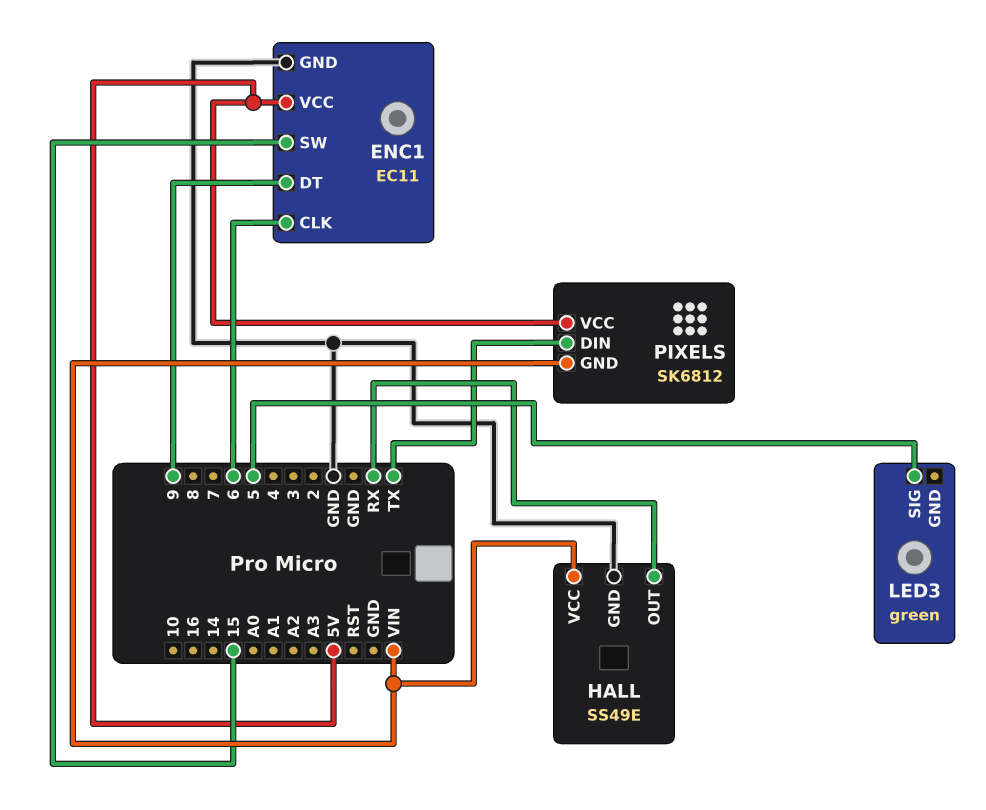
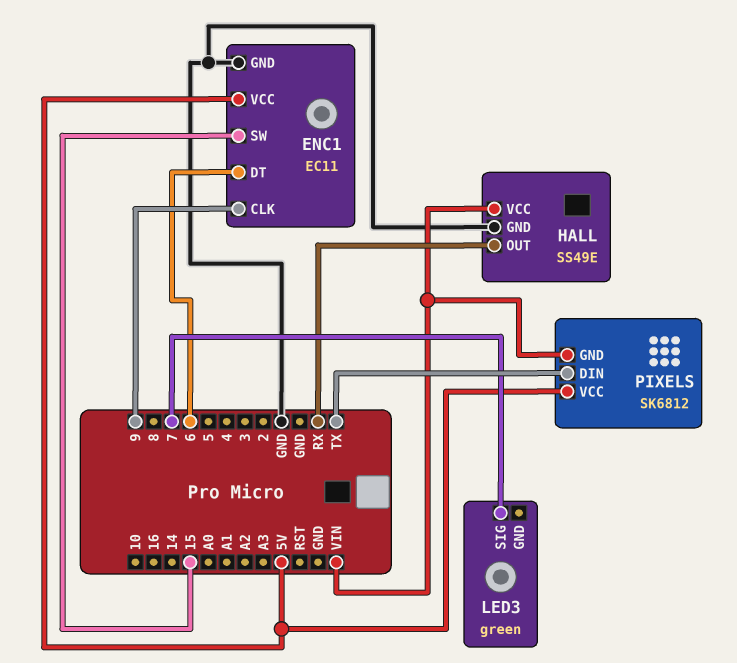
ENC1 pin CLK: 6 -> 9
ENC1 pin DT: 9 -> 6
LED3 pin SIG: 5 -> 7

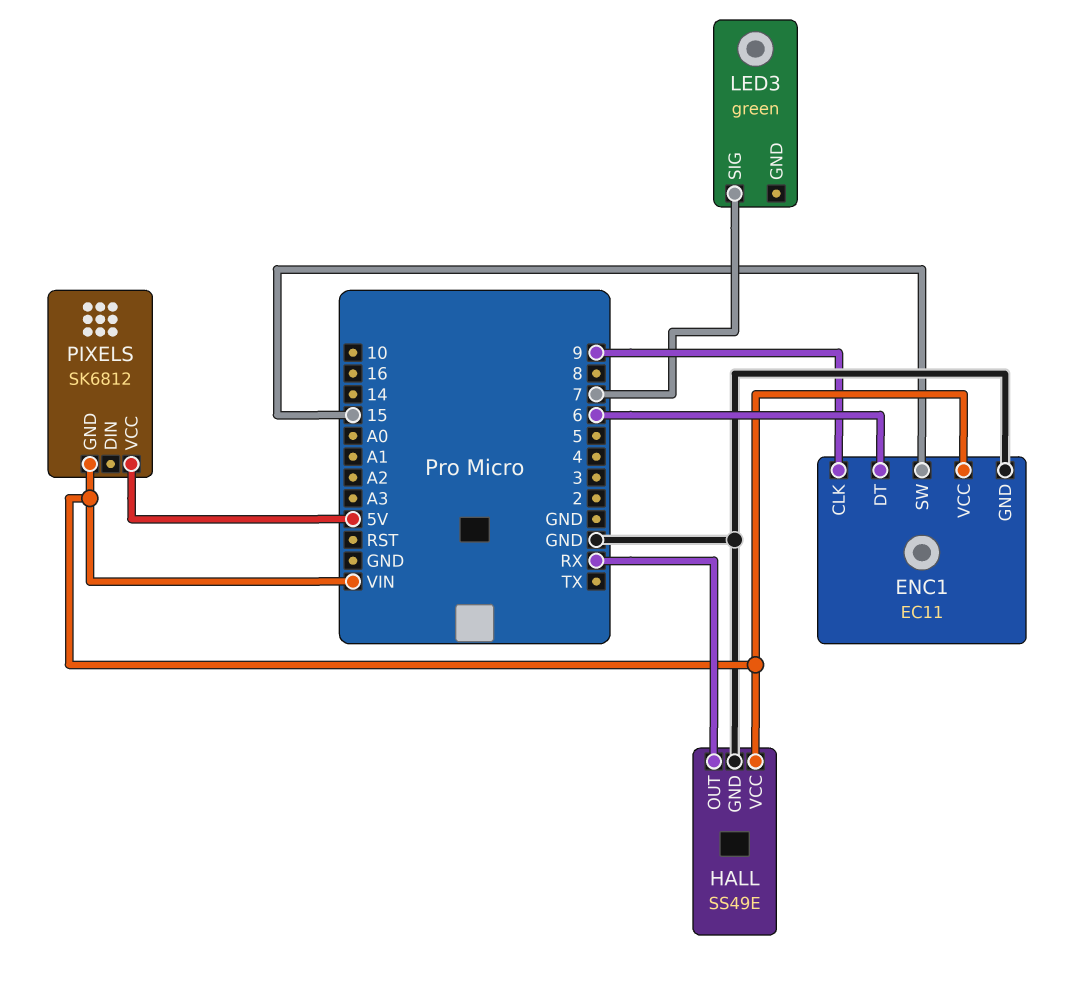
ENC1 pin VCC: 5V -> VIN
PIXELS pin DIN: TX -> none

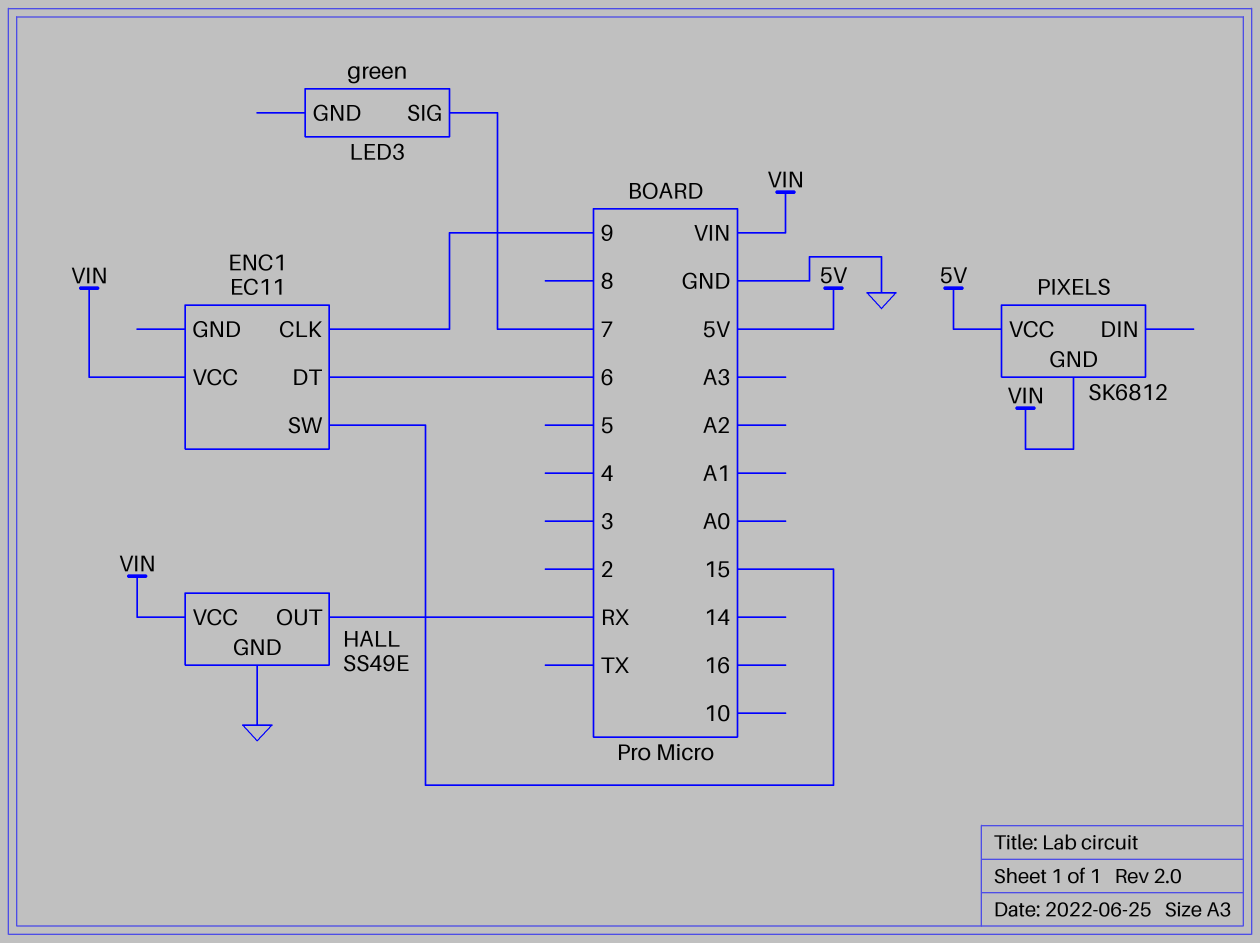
ENC1 pin GND: GND -> none

